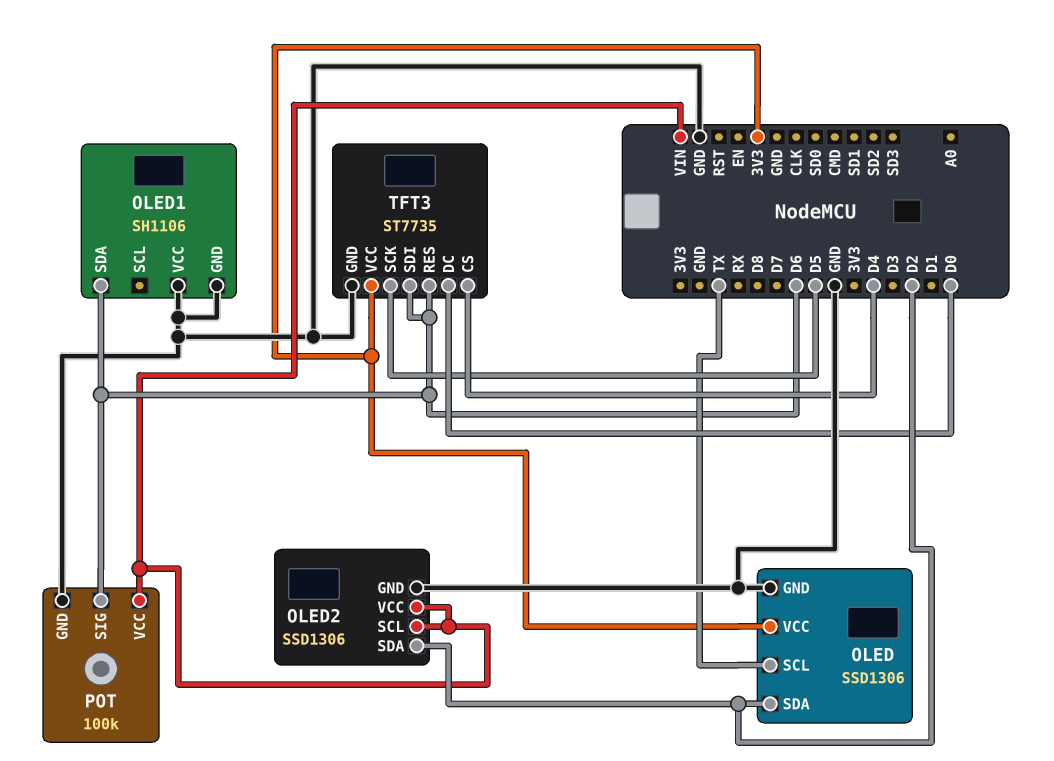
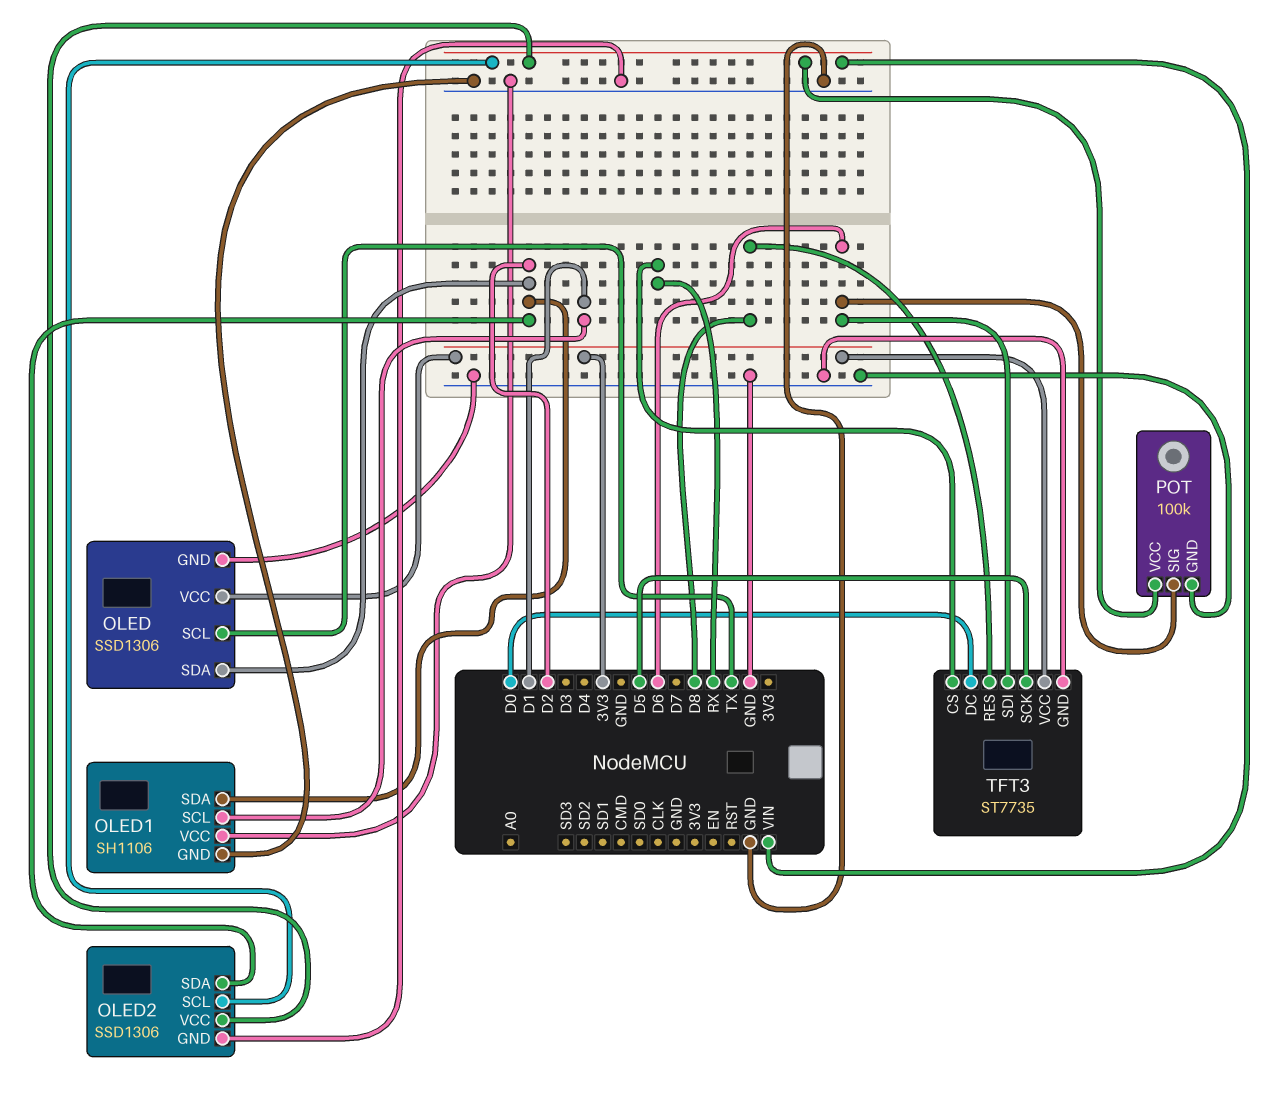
OLED1 pin SCL: none -> D1
OLED1 pin SDA: D6 -> D2
TFT3 pin CS: D4 -> RX
TFT3 pin RES: D6 -> D8

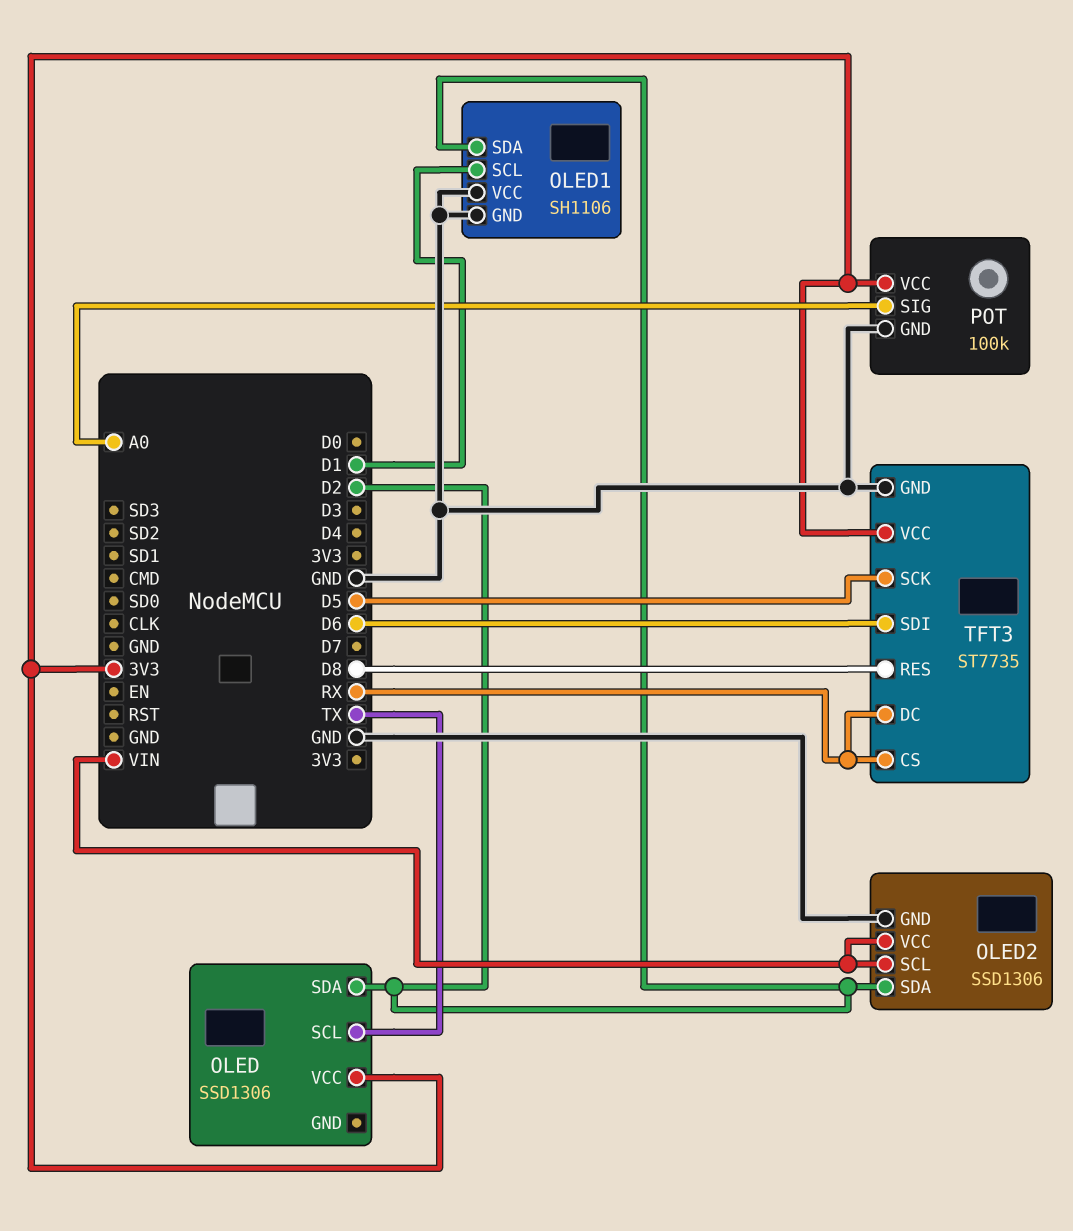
OLED pin GND: GND -> none
POT pin SIG: D6 -> A0
POT pin VCC: VIN -> 3V3
TFT3 pin DC: D0 -> RX

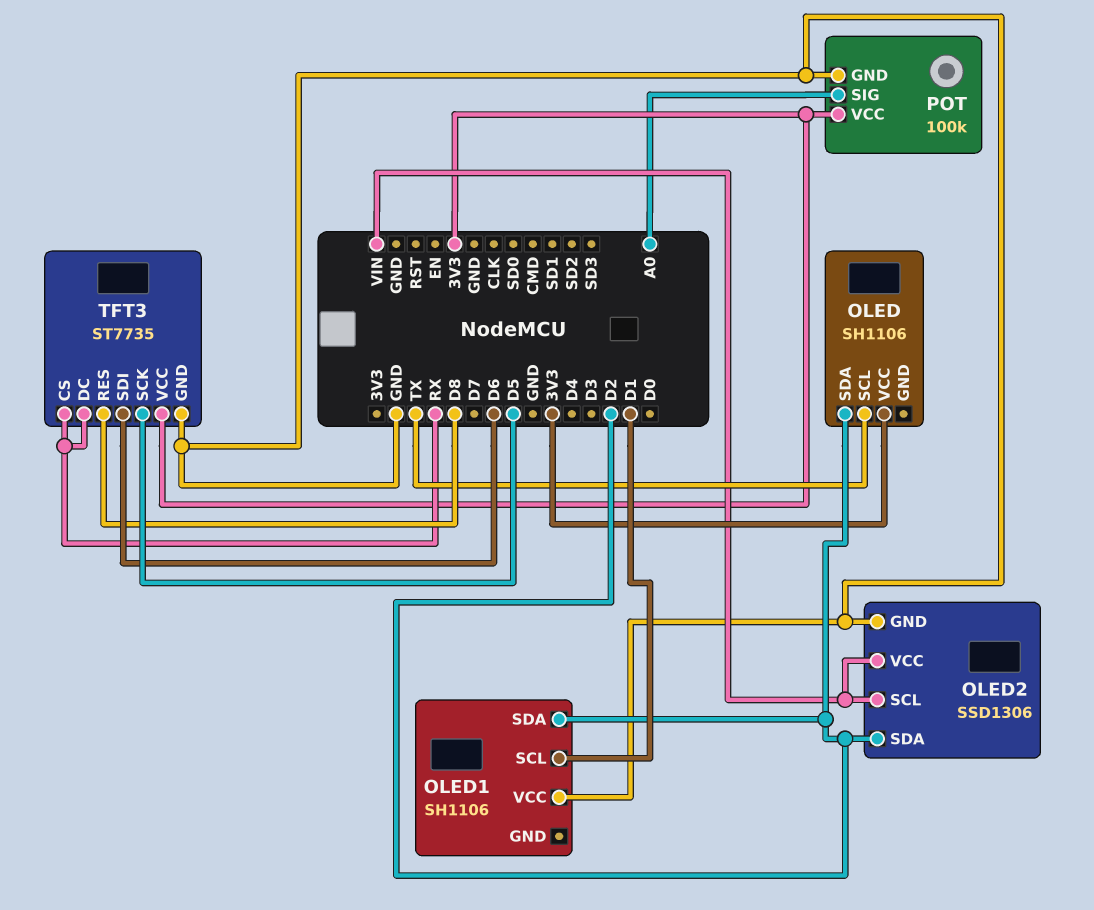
OLED: SSD1306 -> SH1106
OLED1 pin GND: GND -> none

